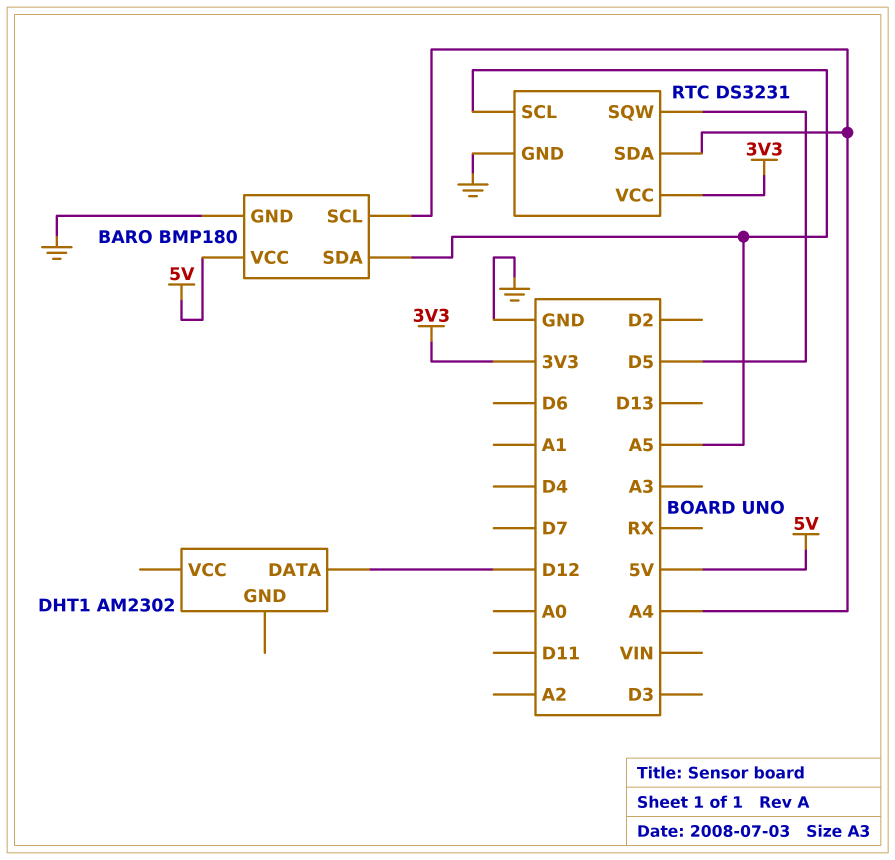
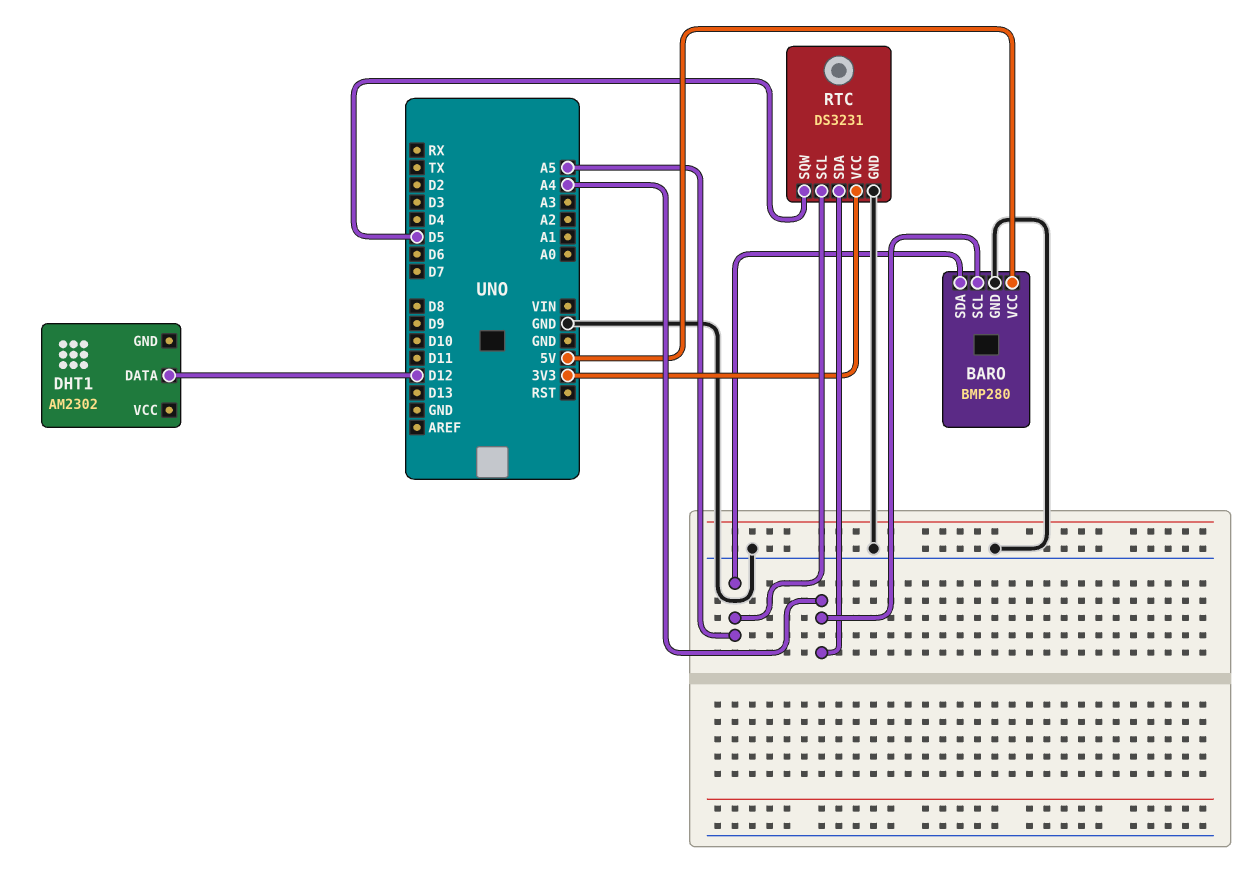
BARO: BMP180 -> BMP280

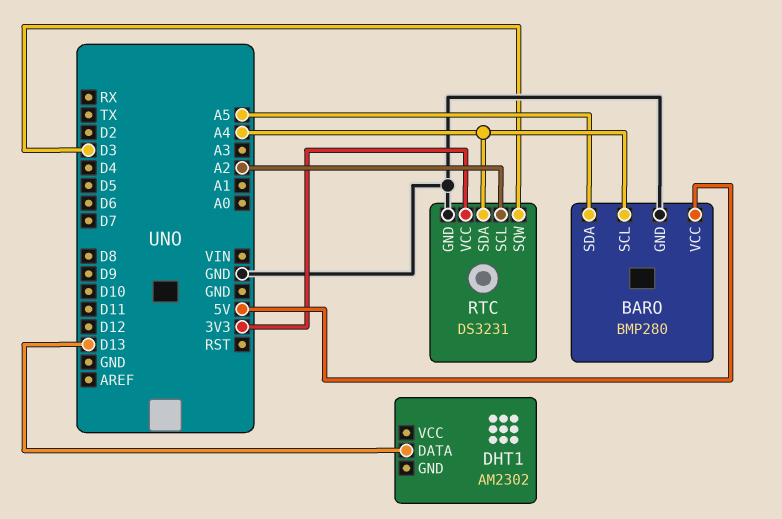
DHT1 pin DATA: D12 -> D13
RTC pin SCL: A5 -> A2
RTC pin SQW: D5 -> D3

